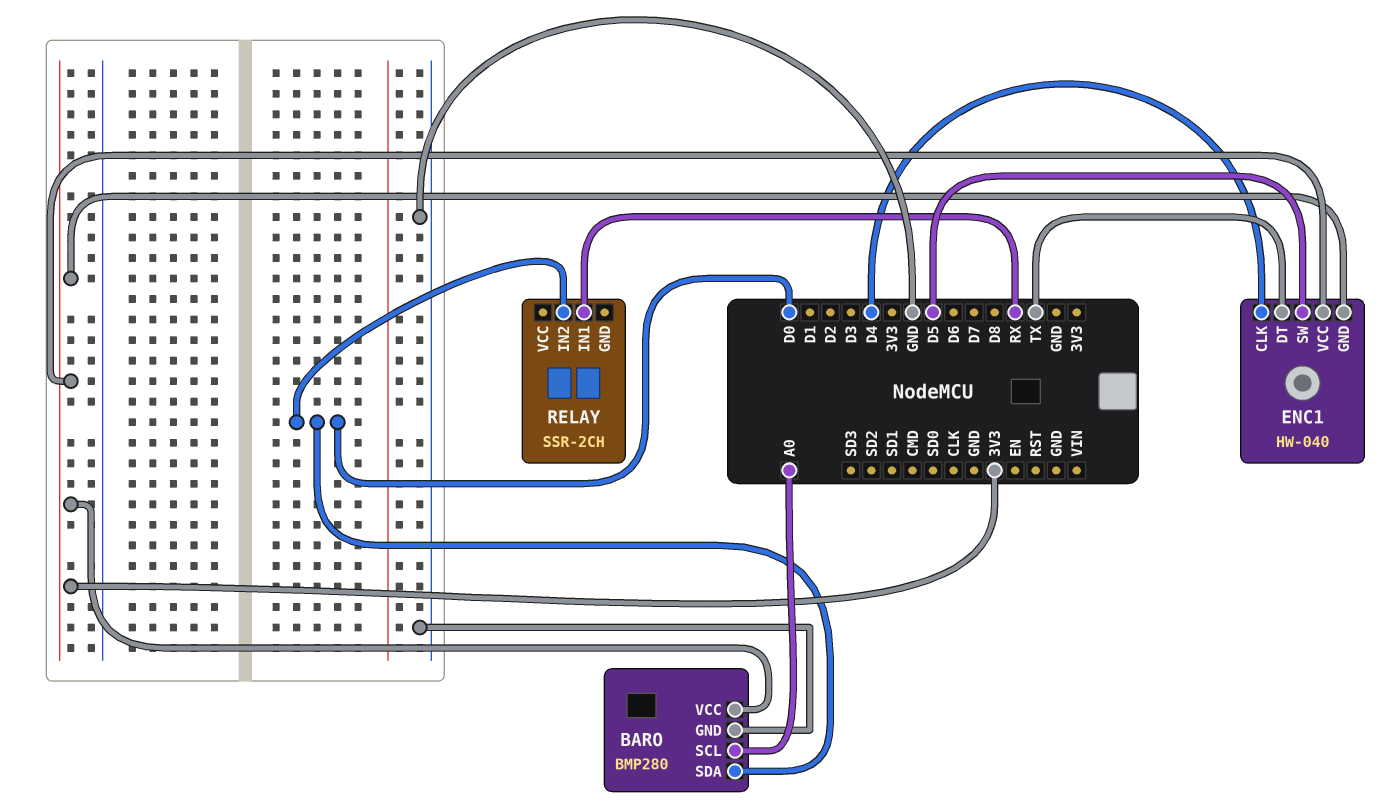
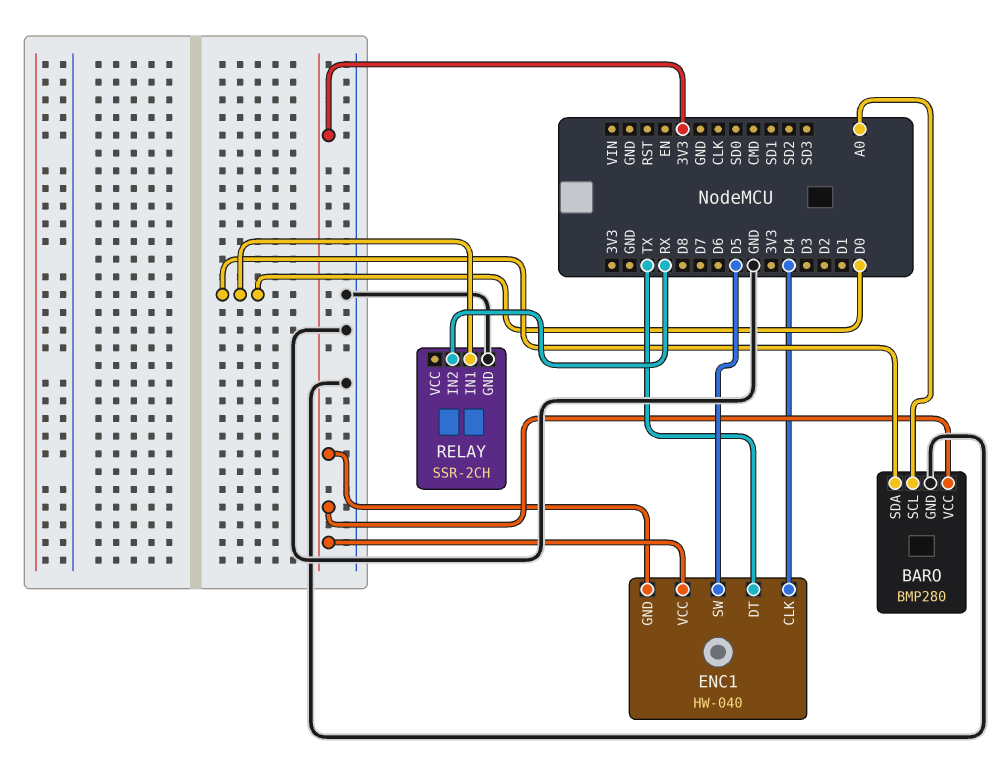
RELAY pin GND: none -> GND
RELAY pin IN1: RX -> D0
RELAY pin IN2: D0 -> RX

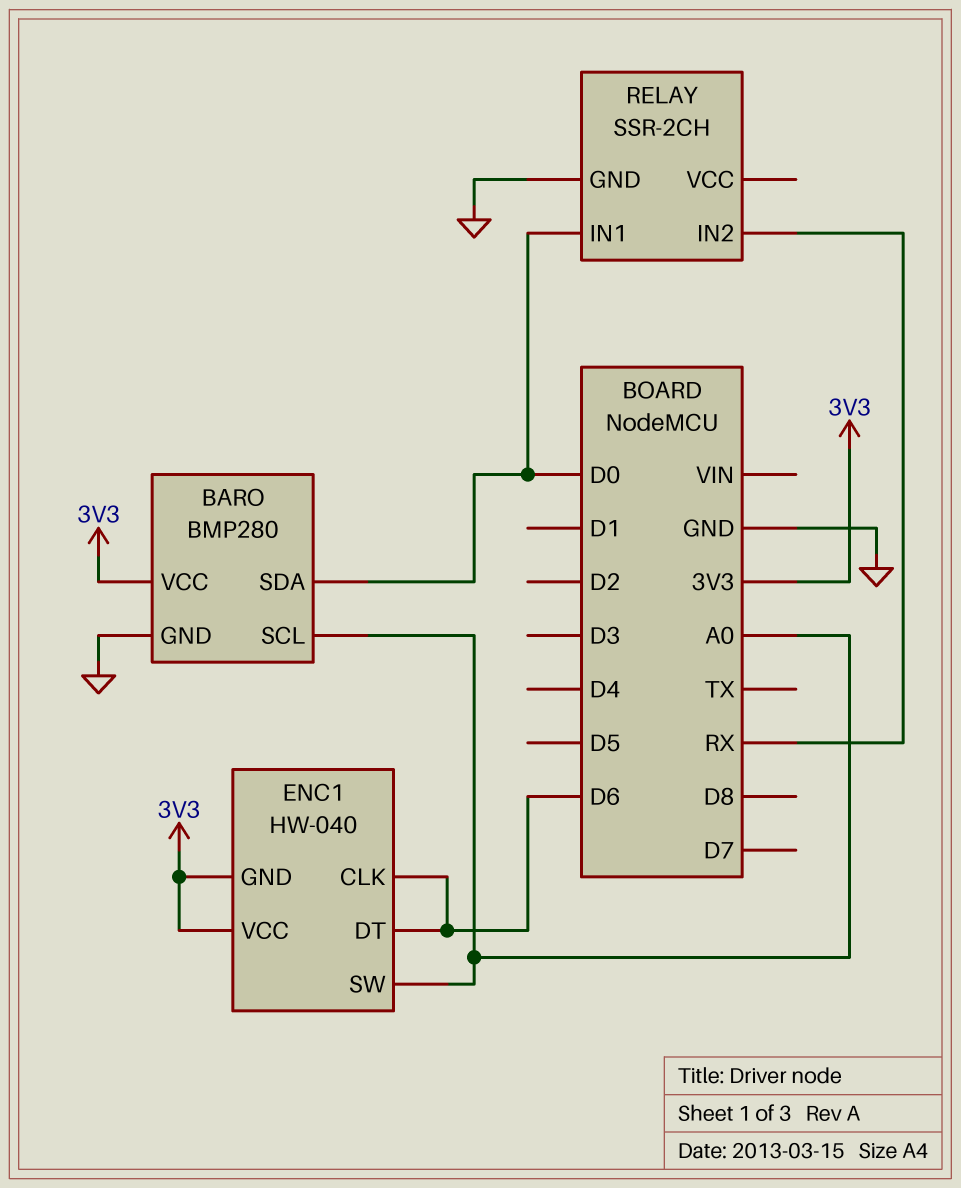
ENC1 pin CLK: D4 -> D6
ENC1 pin DT: TX -> D6
ENC1 pin SW: D5 -> A0

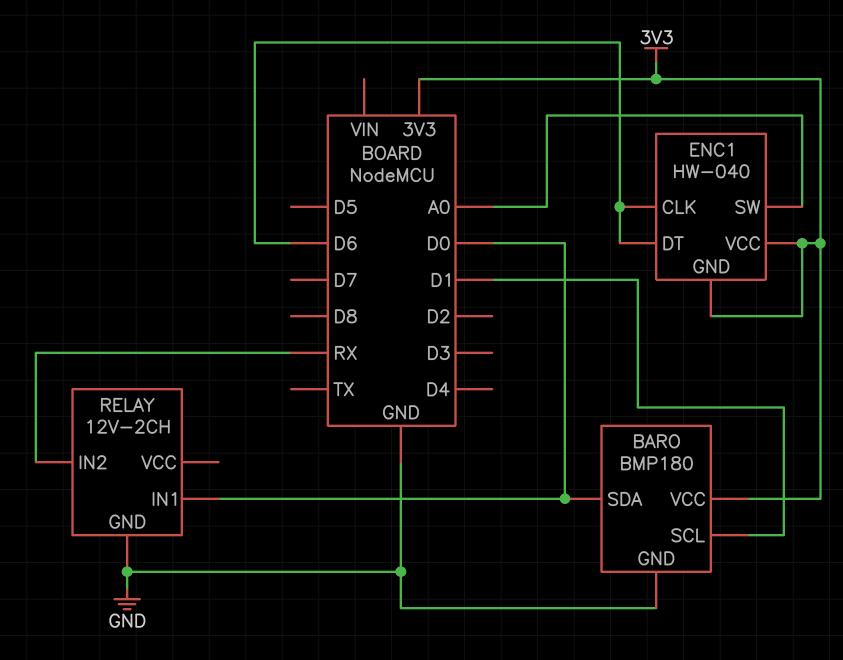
BARO: BMP280 -> BMP180
BARO pin SCL: A0 -> D1
RELAY: SSR-2CH -> 12V-2CH

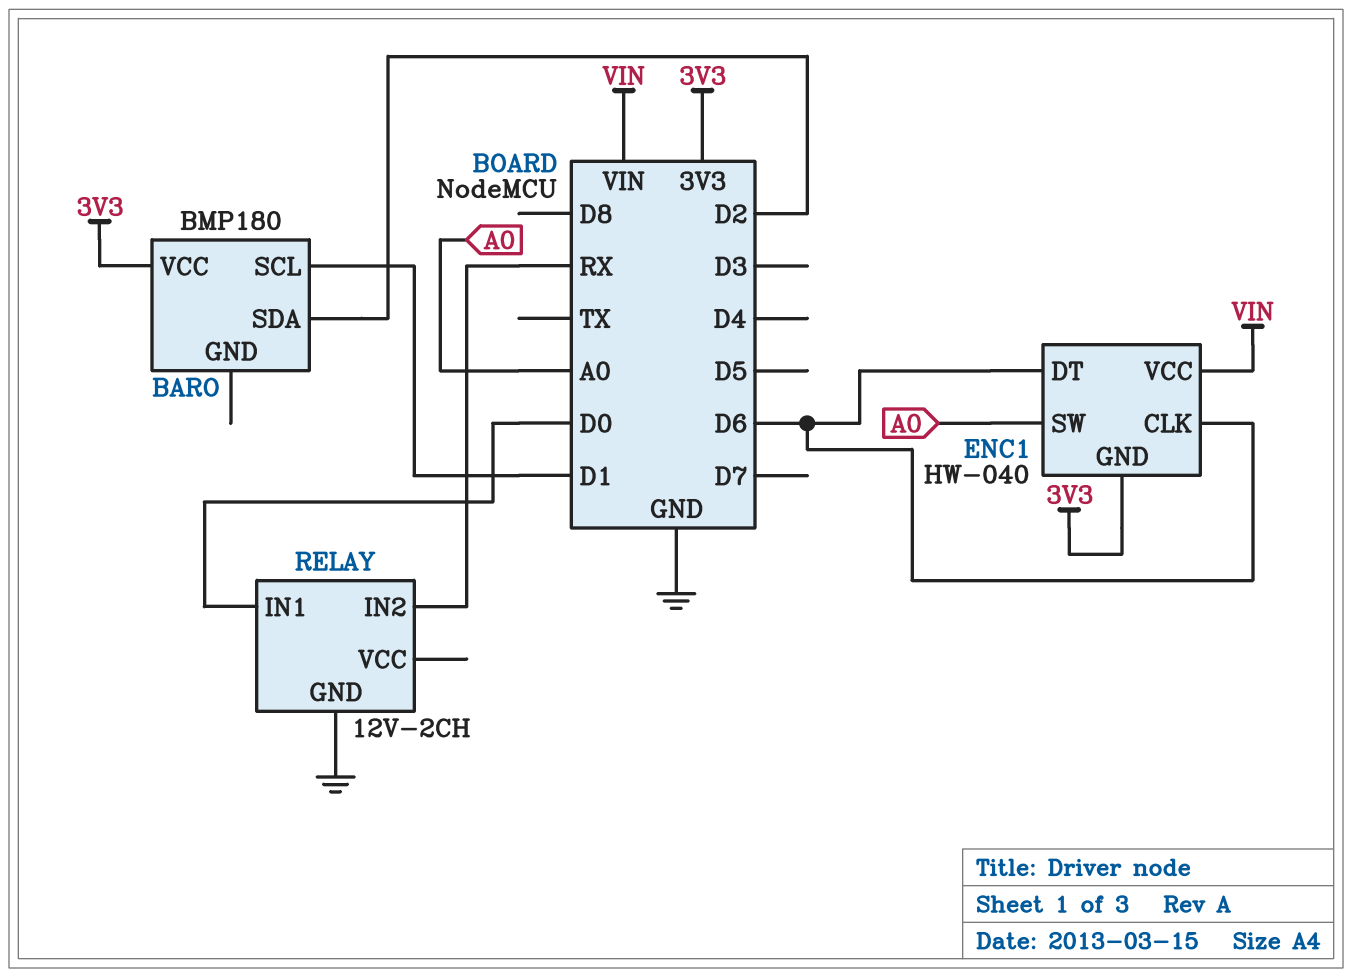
BARO pin GND: GND -> none
BARO pin SDA: D0 -> D2
ENC1 pin VCC: 3V3 -> VIN

